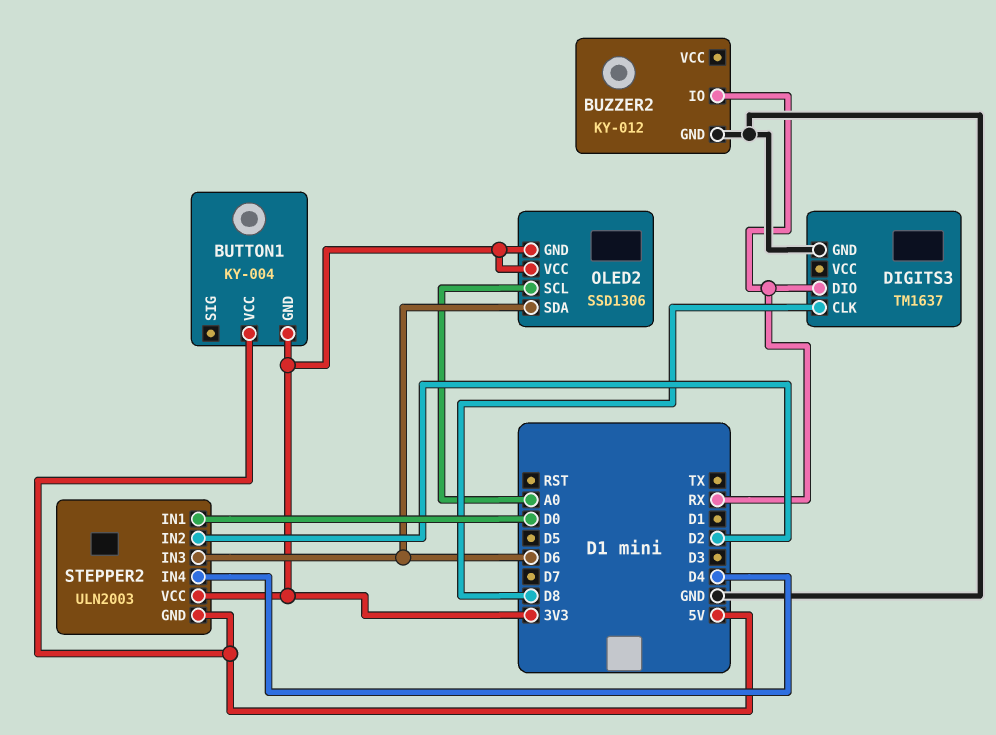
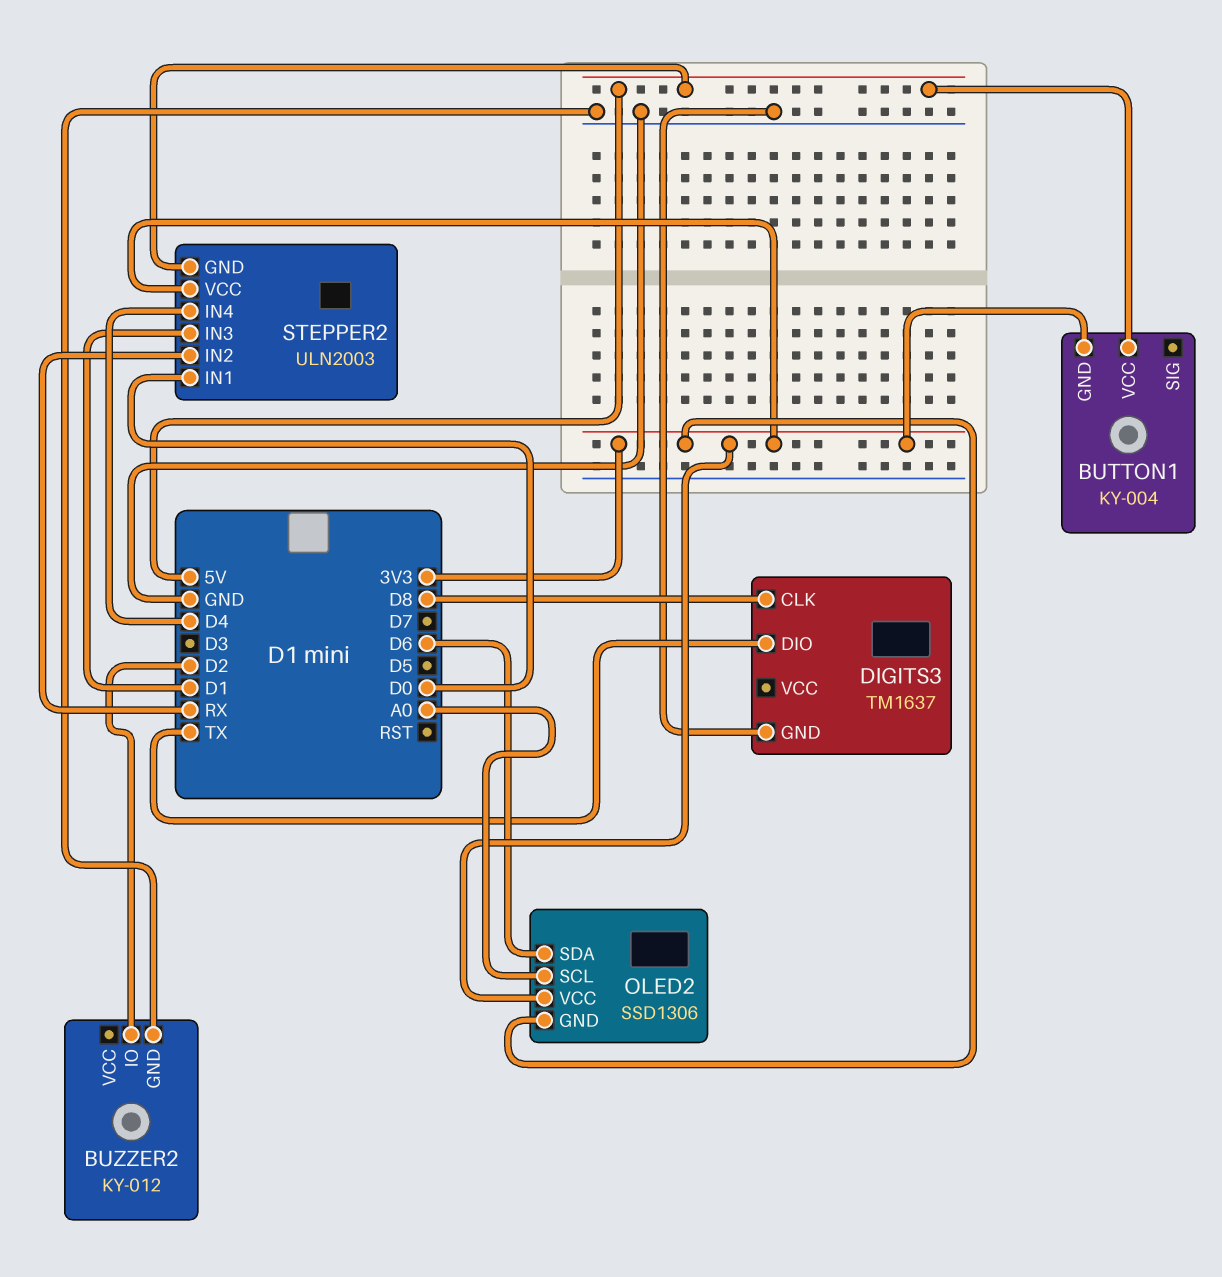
BUZZER2 pin IO: RX -> D2
DIGITS3 pin DIO: RX -> TX
STEPPER2 pin IN2: D2 -> RX
STEPPER2 pin IN3: D6 -> D1

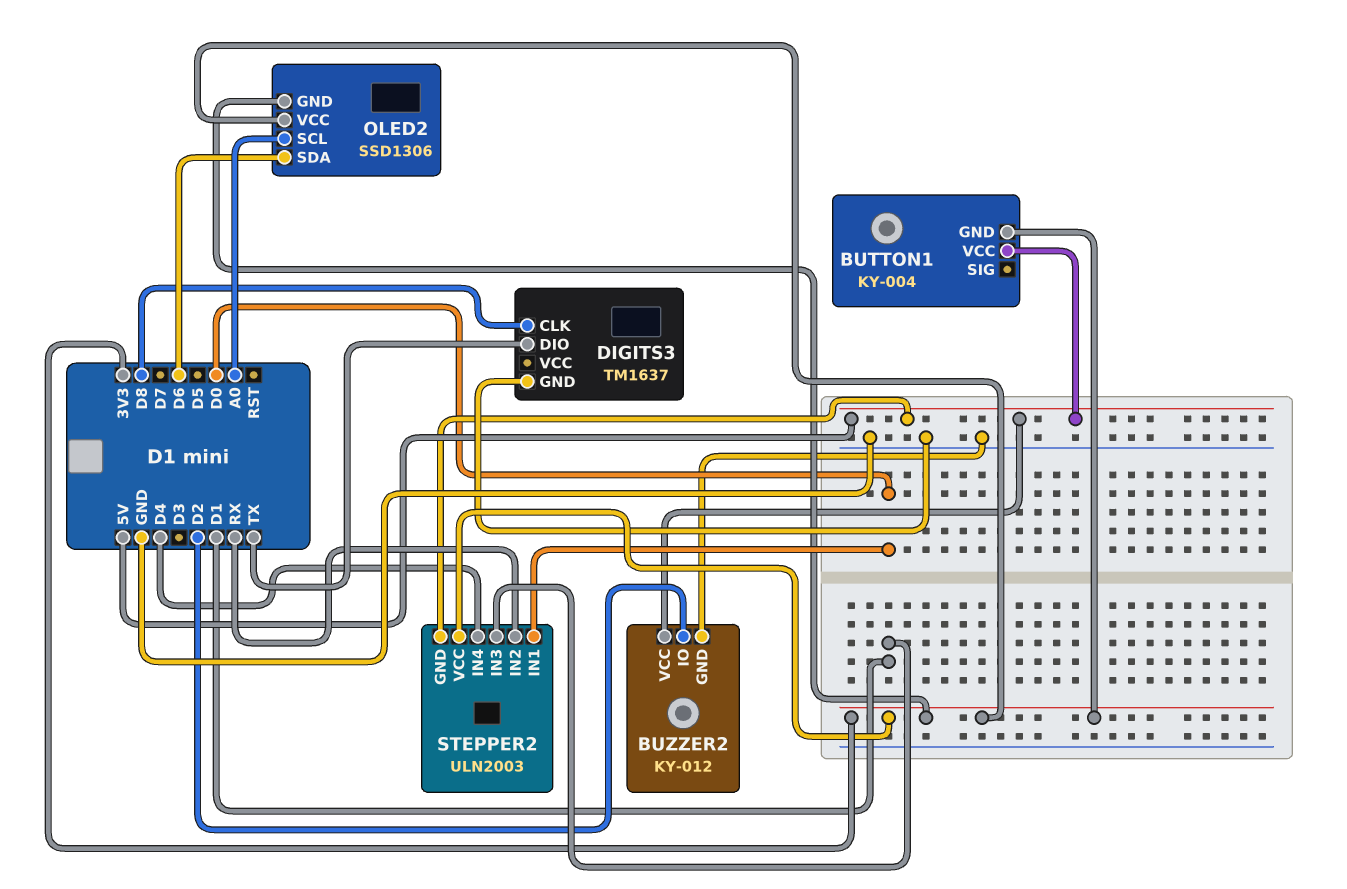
BUZZER2 pin VCC: none -> 5V

